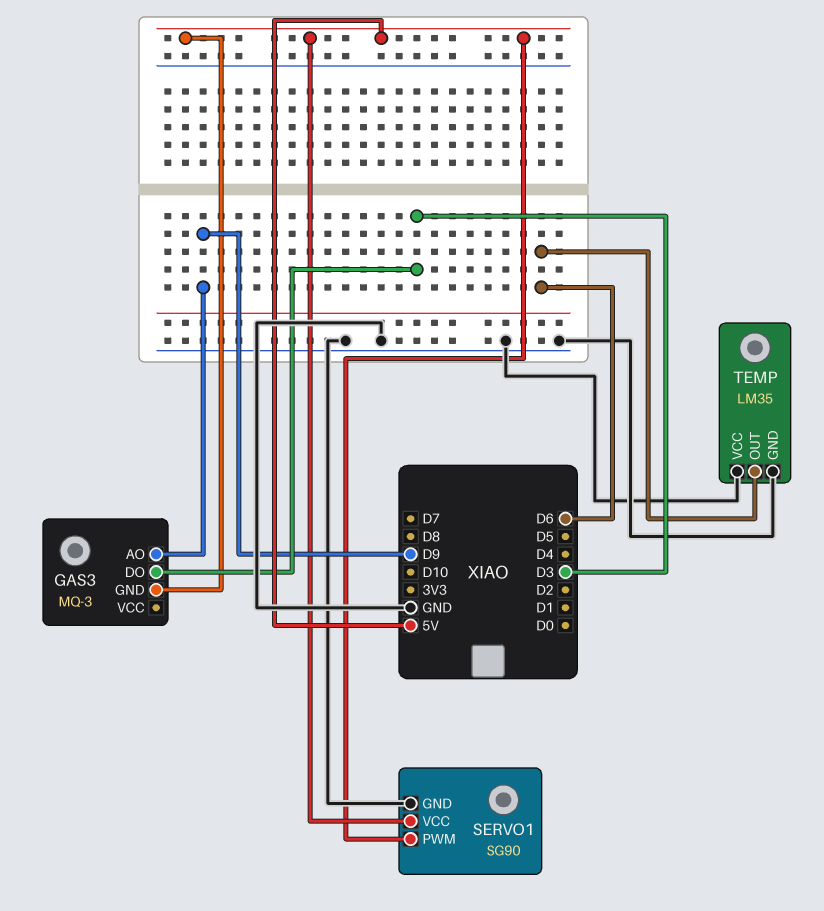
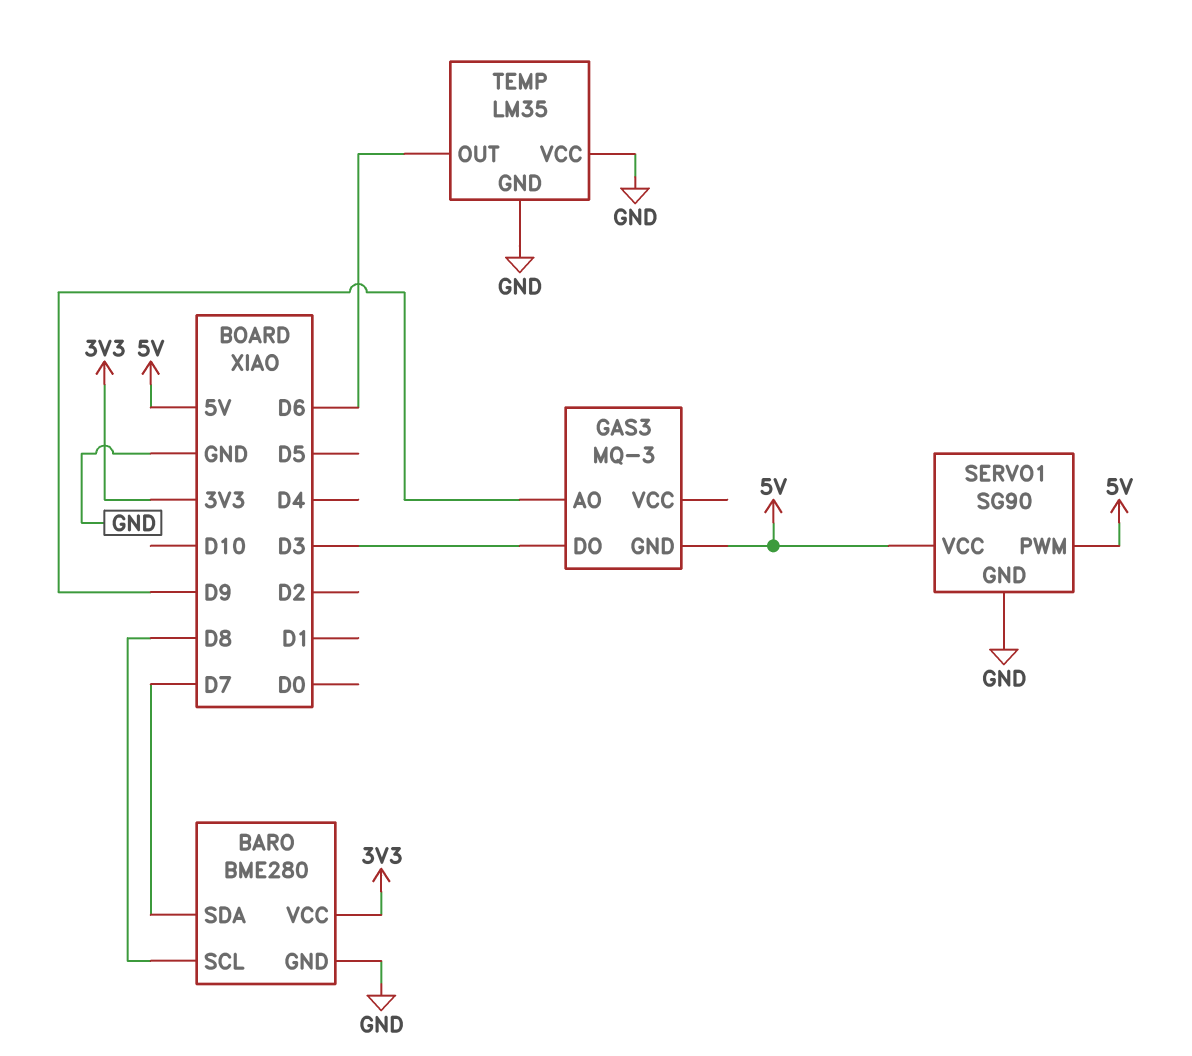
BARO: none -> BME280
BARO pin GND: none -> GND
BARO pin SCL: none -> D8
BARO pin SDA: none -> D7
BARO pin VCC: none -> 3V3

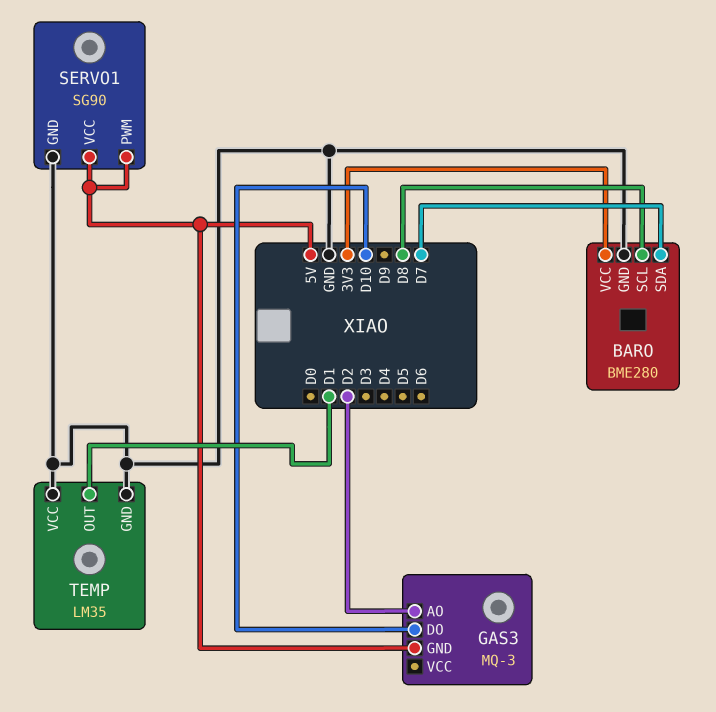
GAS3 pin AO: D9 -> D2
GAS3 pin DO: D3 -> D10
TEMP pin OUT: D6 -> D1

